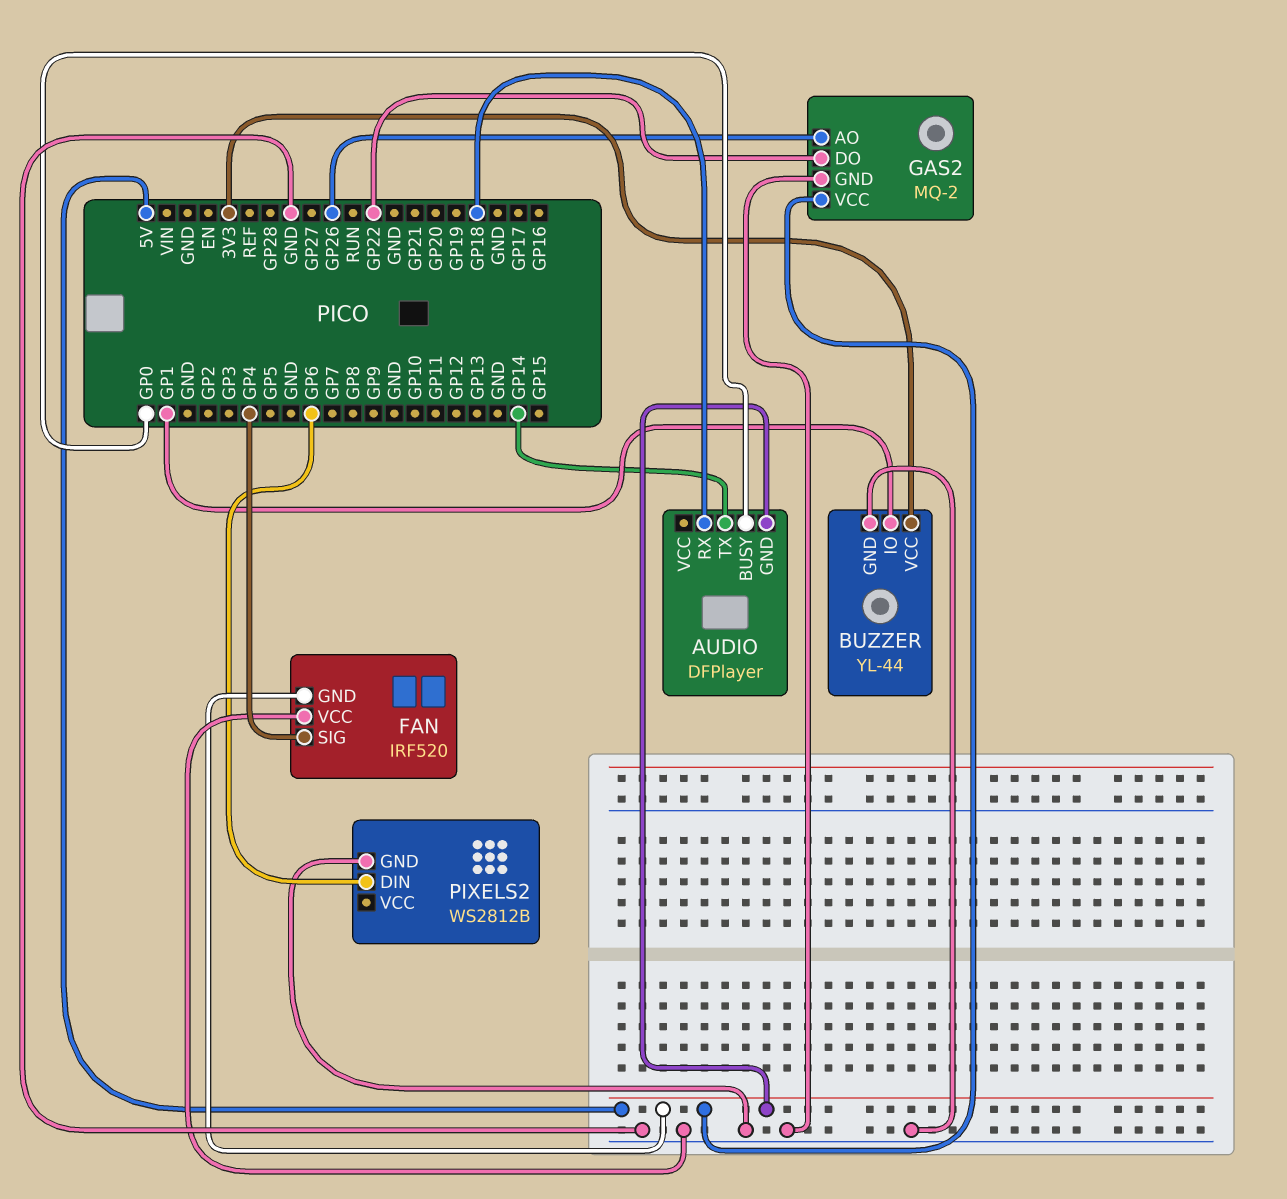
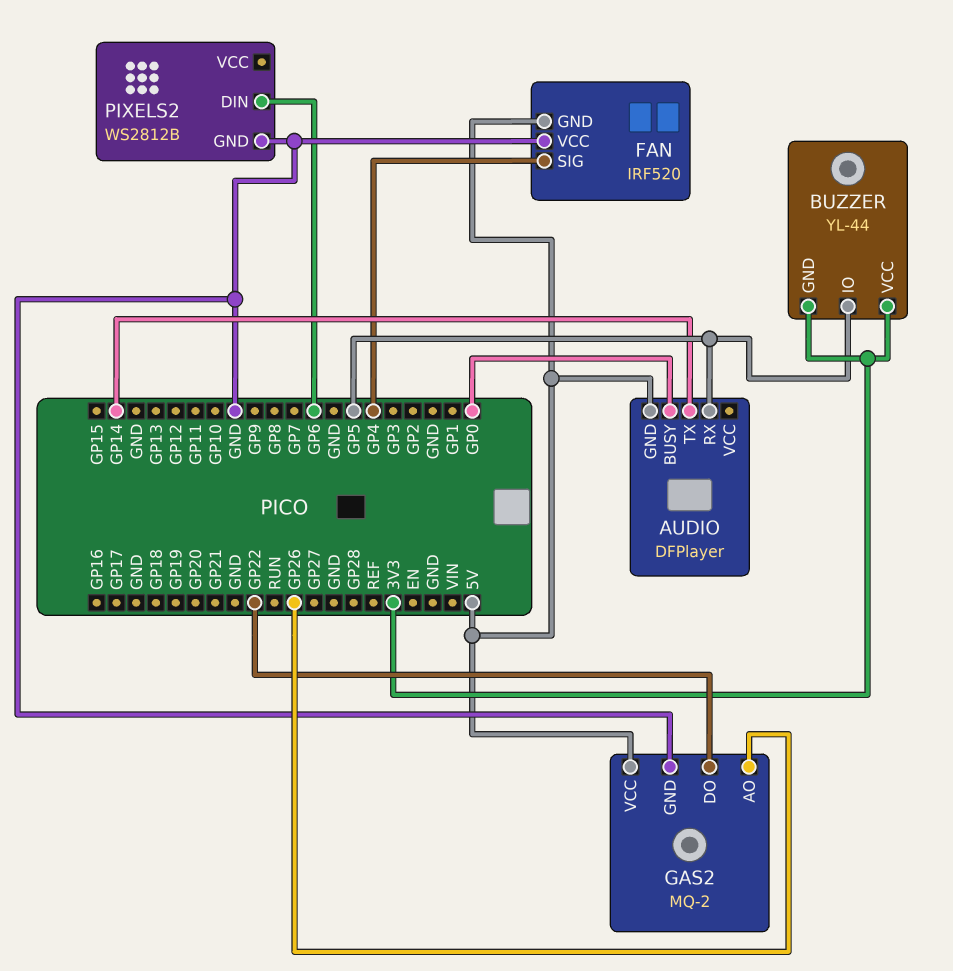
AUDIO pin RX: GP18 -> GP5
BUZZER pin GND: GND -> 3V3
BUZZER pin IO: GP1 -> GP5

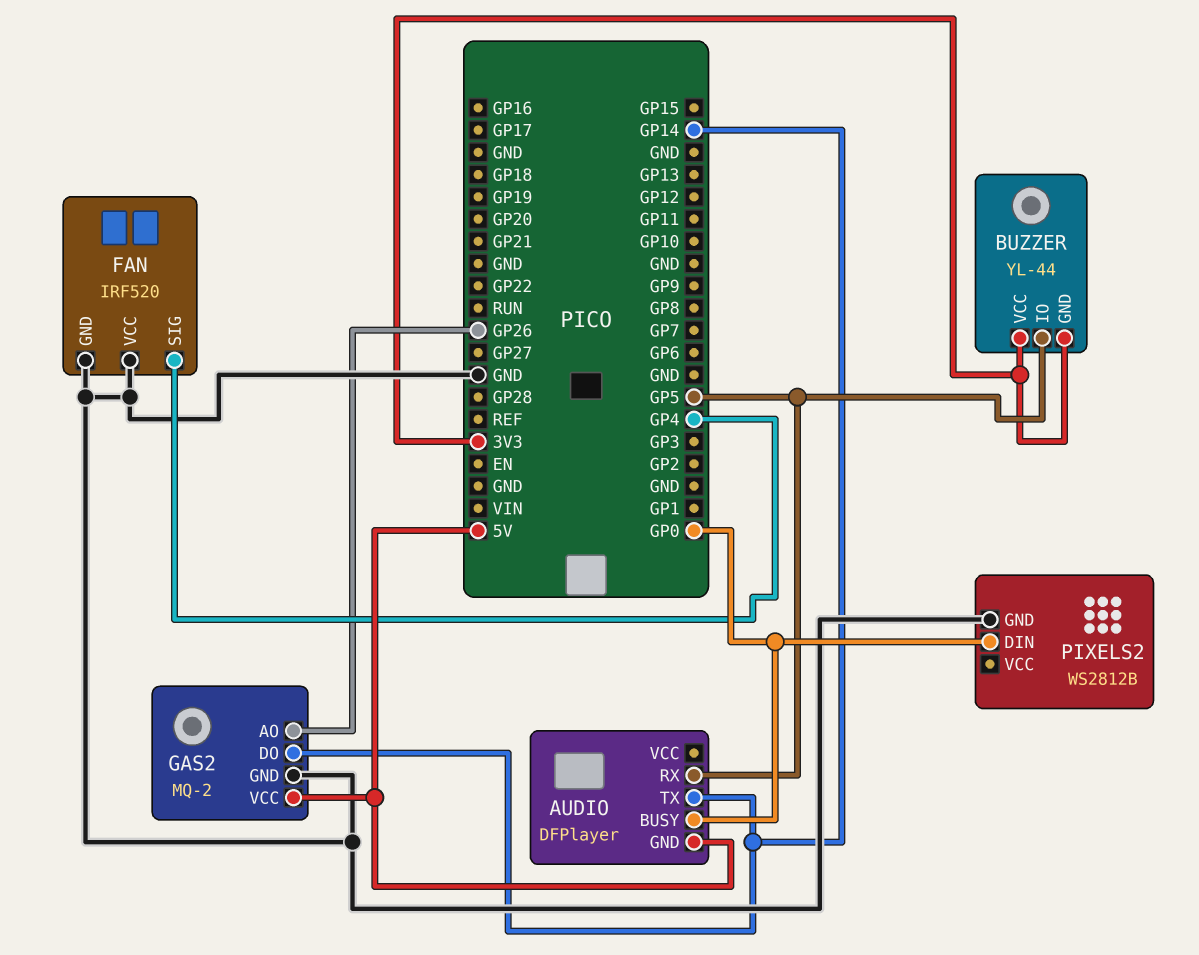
FAN pin GND: 5V -> GND
GAS2 pin DO: GP22 -> GP14
PIXELS2 pin DIN: GP6 -> GP0

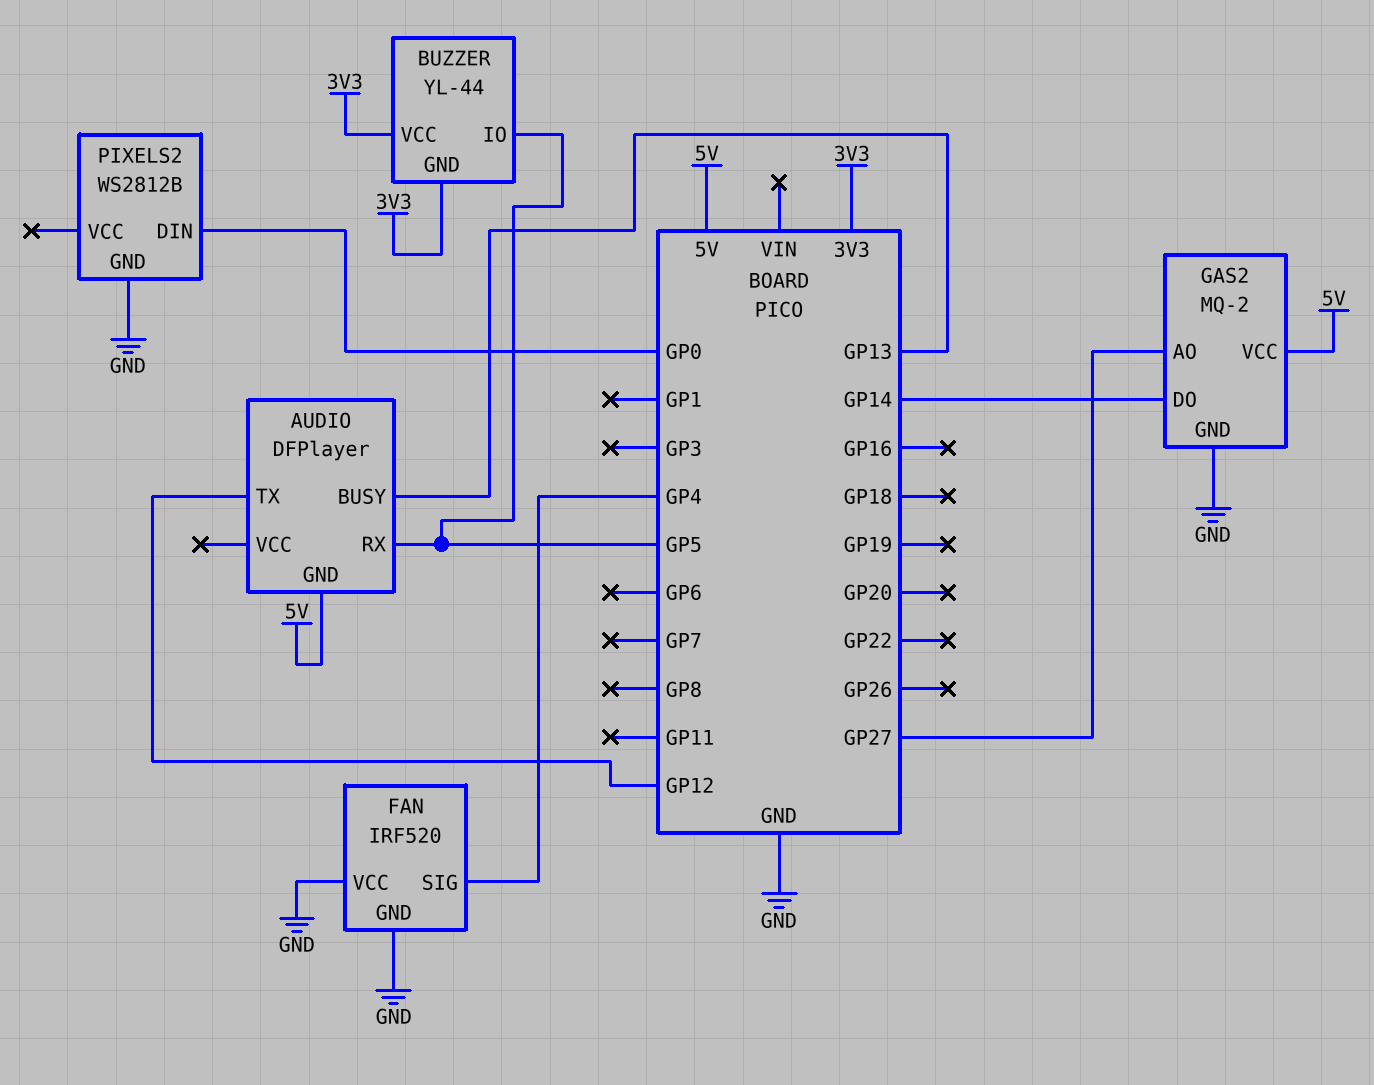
AUDIO pin BUSY: GP0 -> GP13
AUDIO pin TX: GP14 -> GP12
GAS2 pin AO: GP26 -> GP27

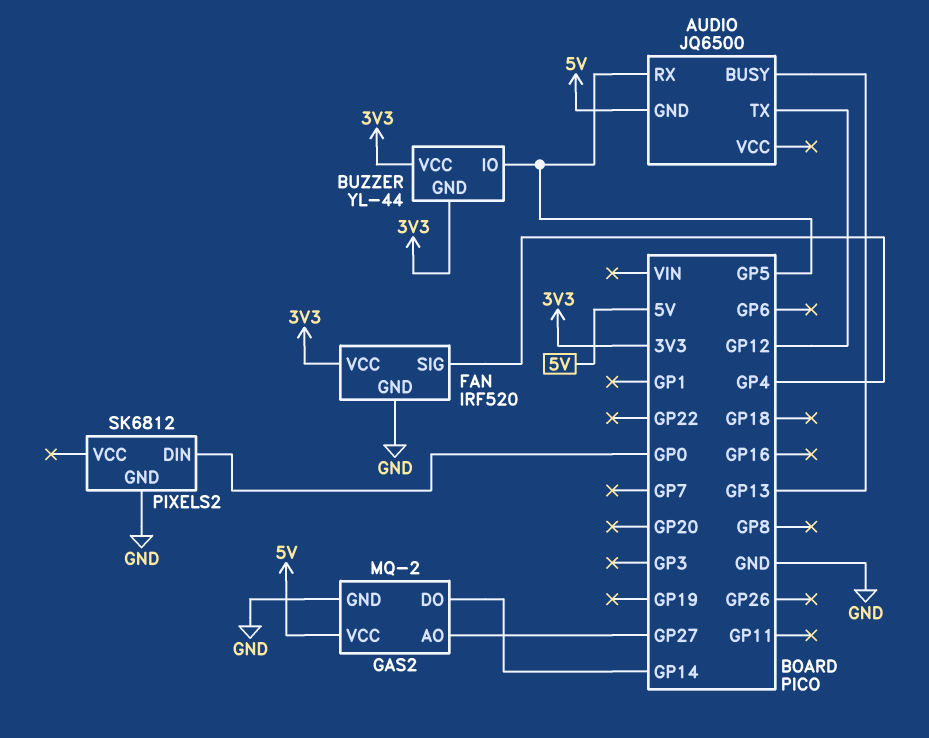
AUDIO: DFPlayer -> JQ6500
FAN pin VCC: GND -> 3V3
PIXELS2: WS2812B -> SK6812

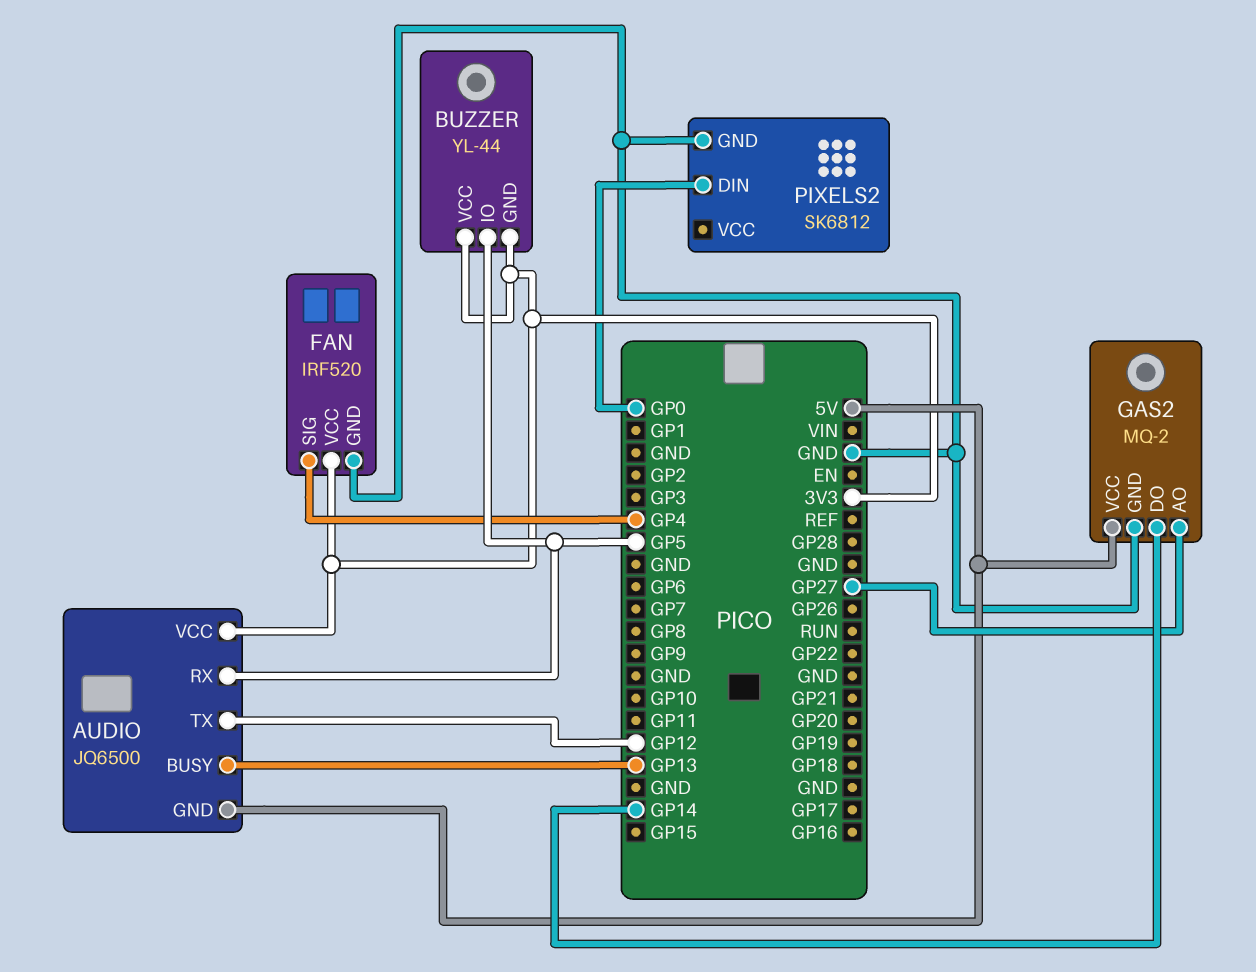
AUDIO pin VCC: none -> 3V3

